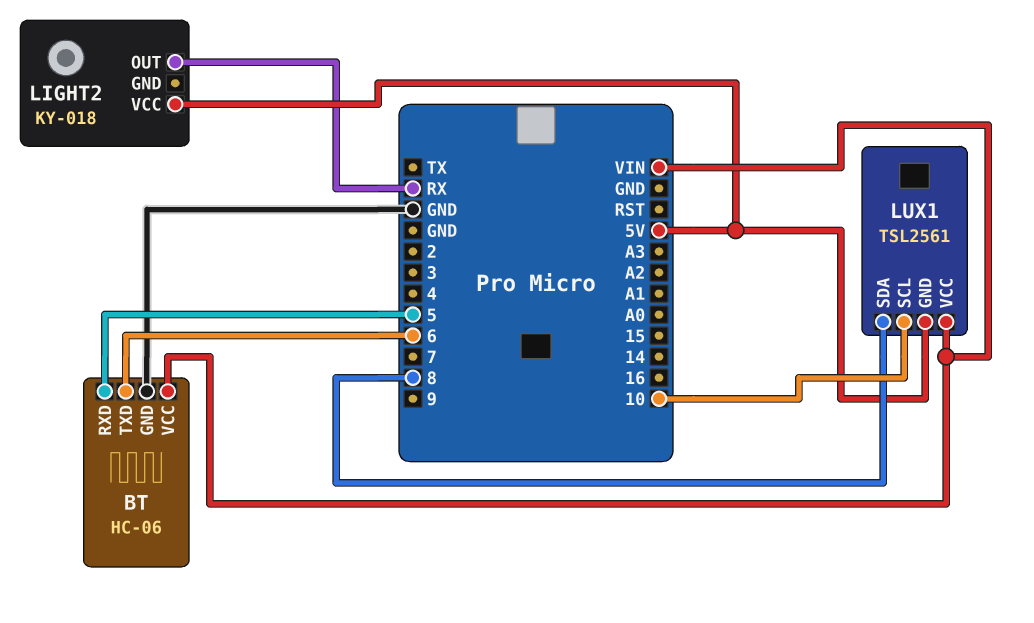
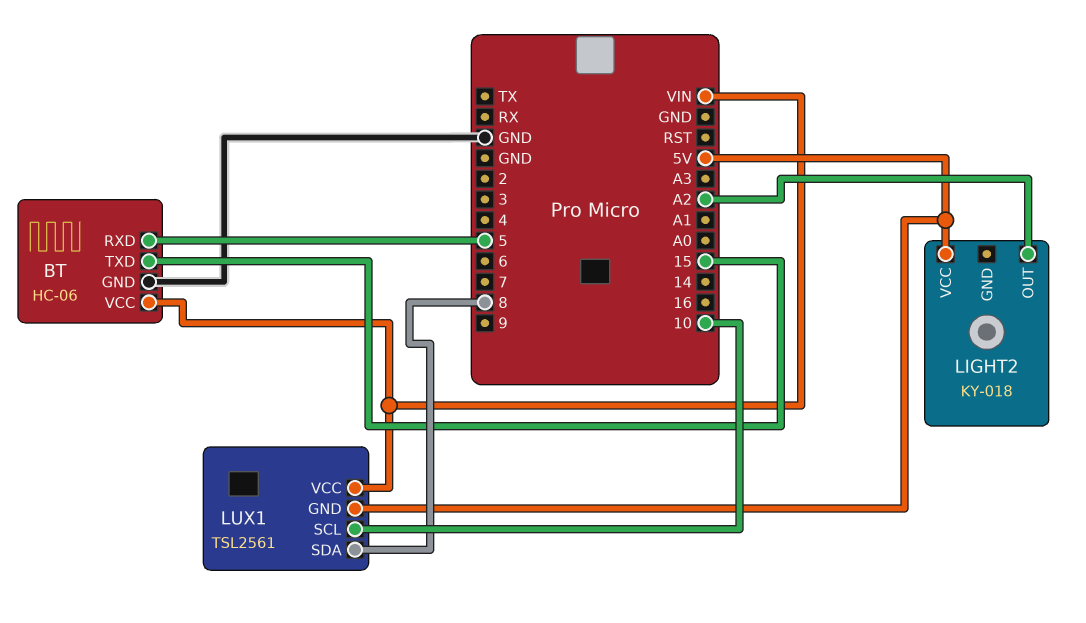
BT pin TXD: 6 -> 15
LIGHT2 pin OUT: RX -> A2

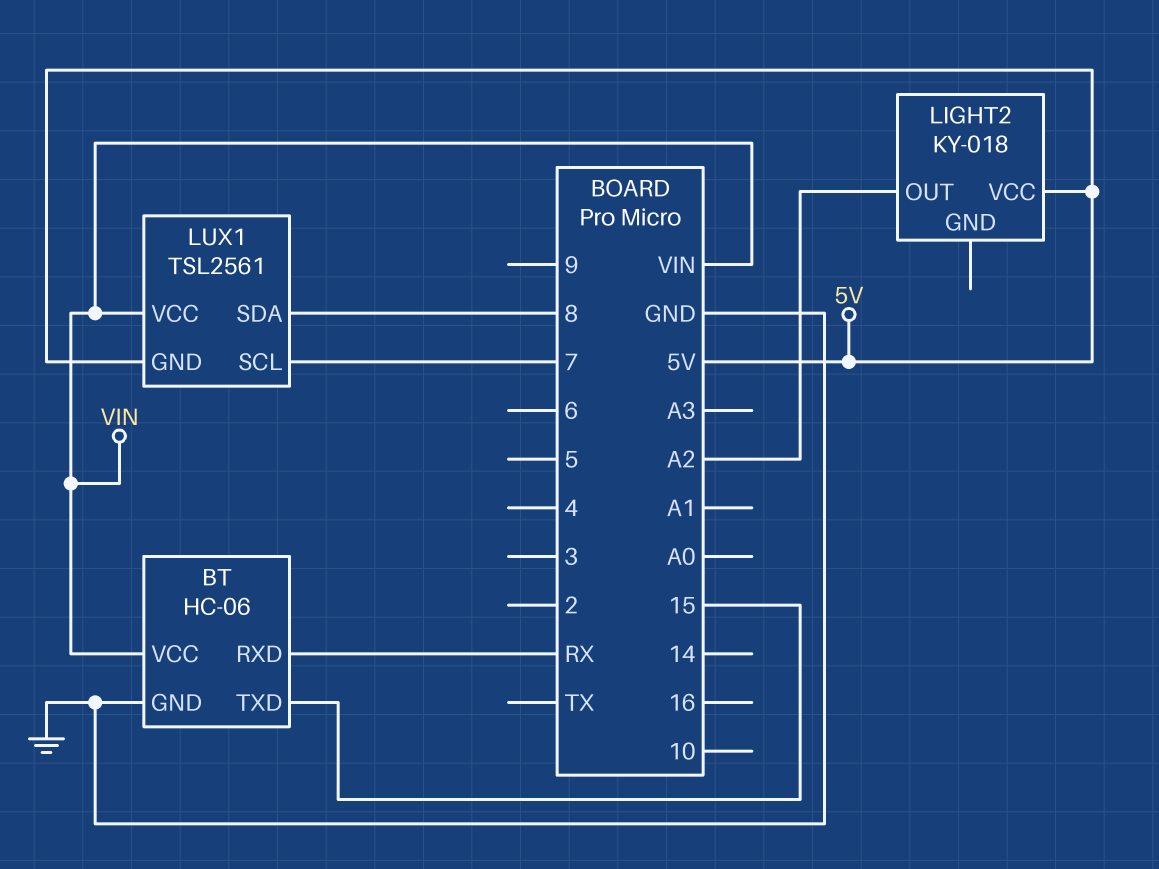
BT pin RXD: 5 -> RX
LUX1 pin SCL: 10 -> 7

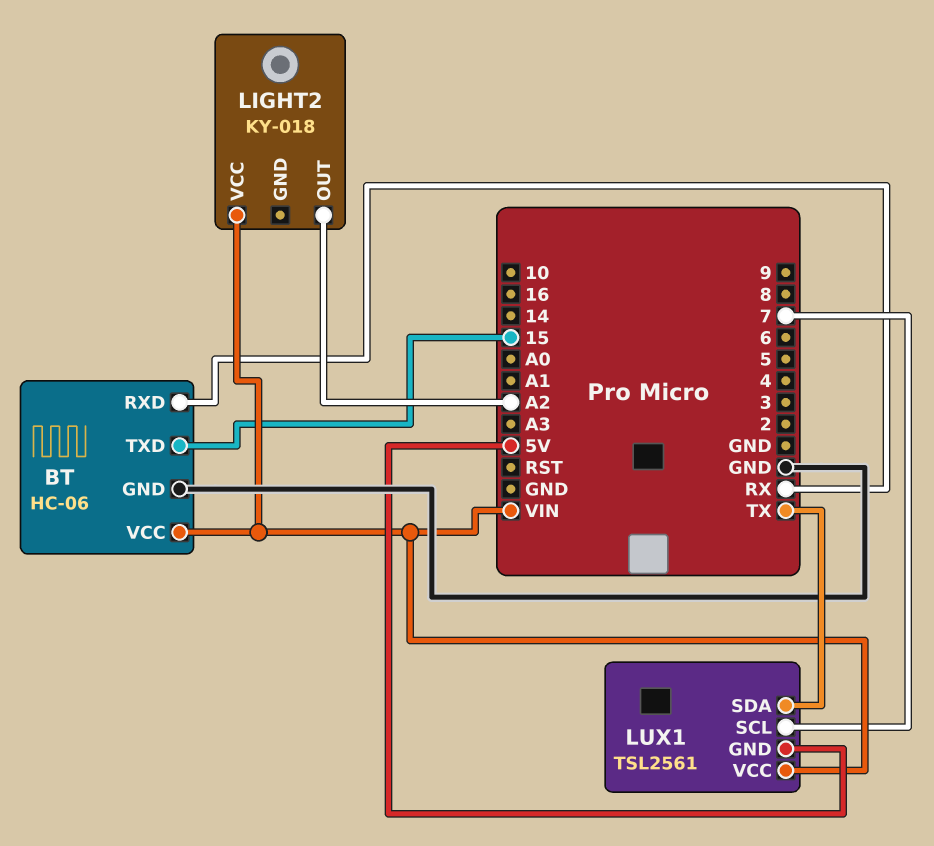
LIGHT2 pin VCC: 5V -> VIN
LUX1 pin SDA: 8 -> TX

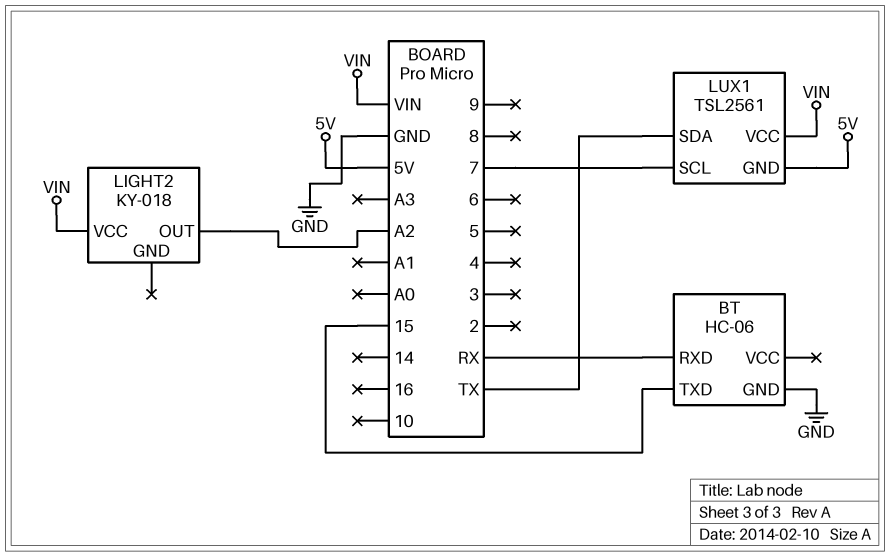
BT pin VCC: VIN -> none

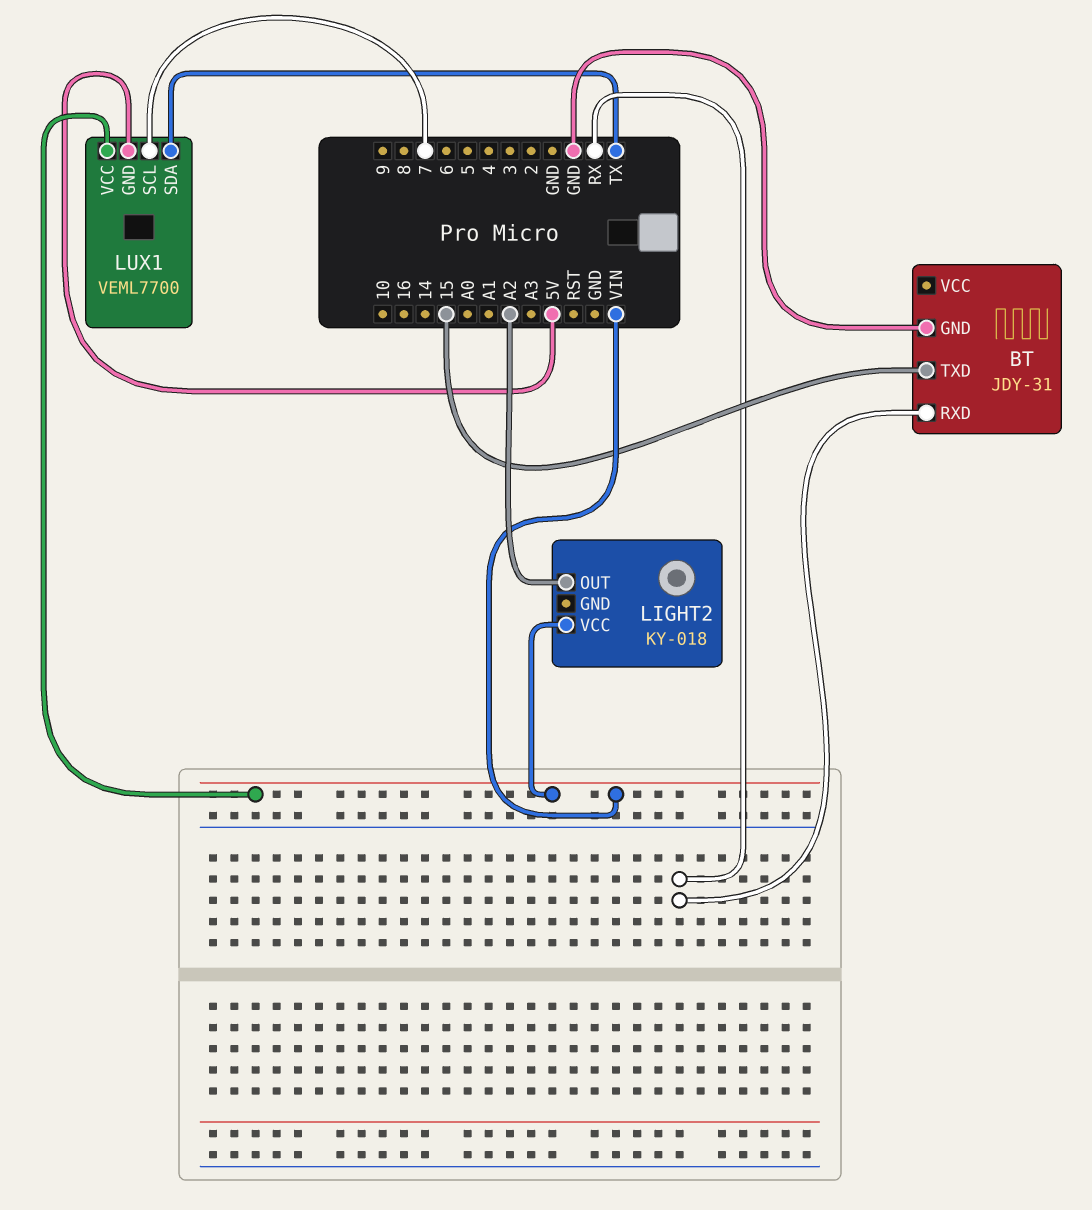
BT: HC-06 -> JDY-31
LUX1: TSL2561 -> VEML7700

